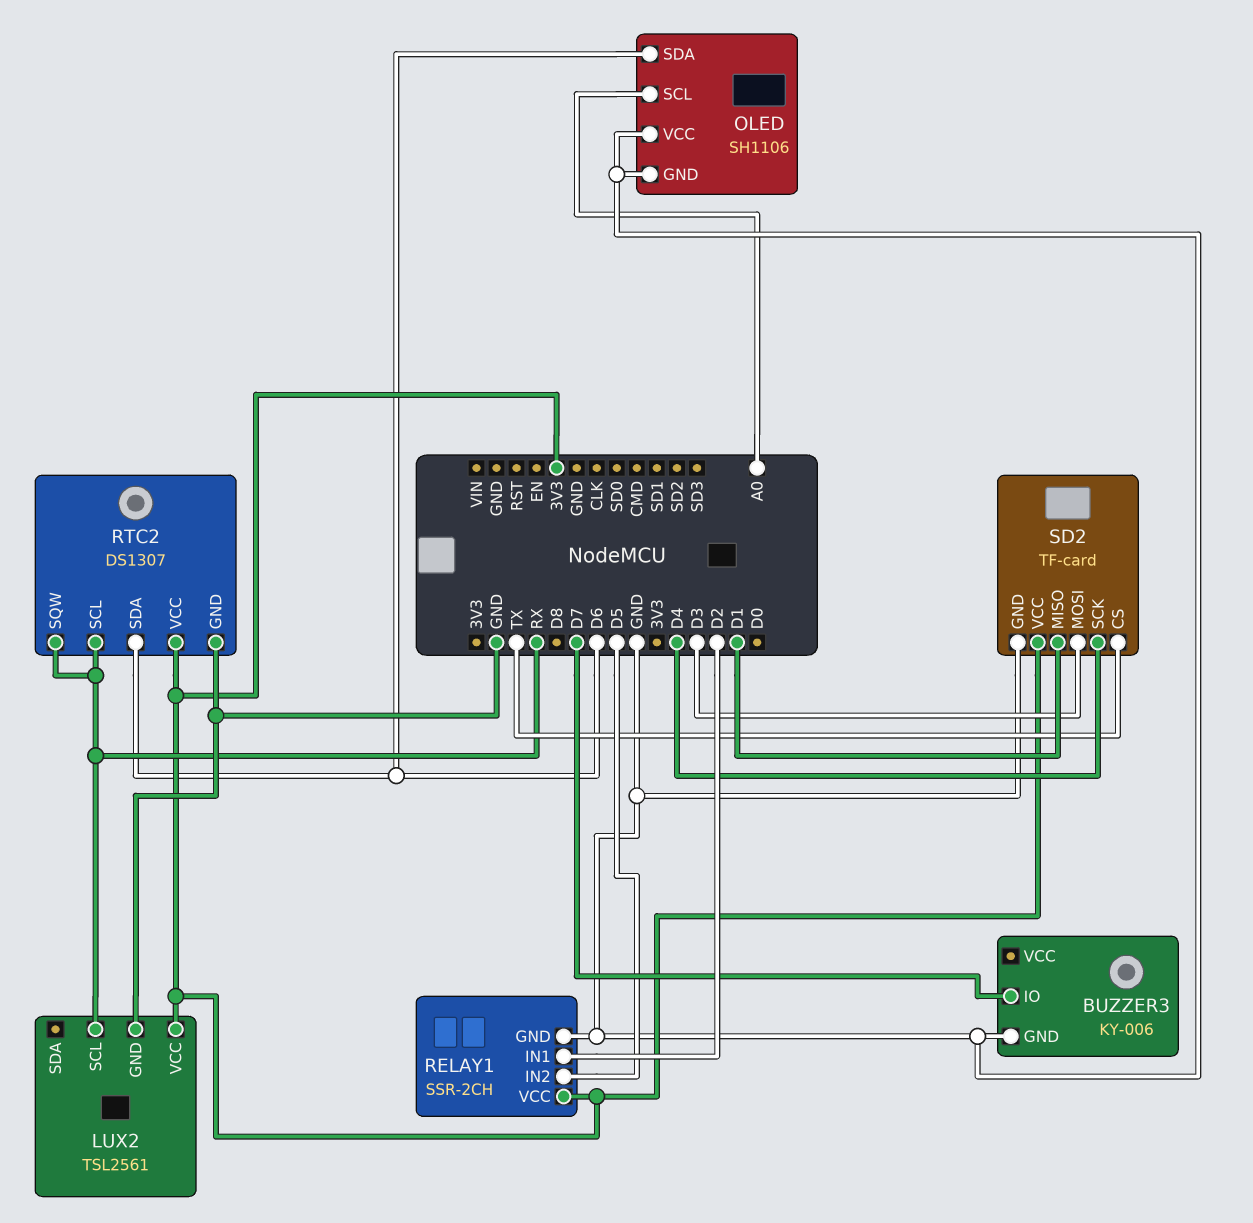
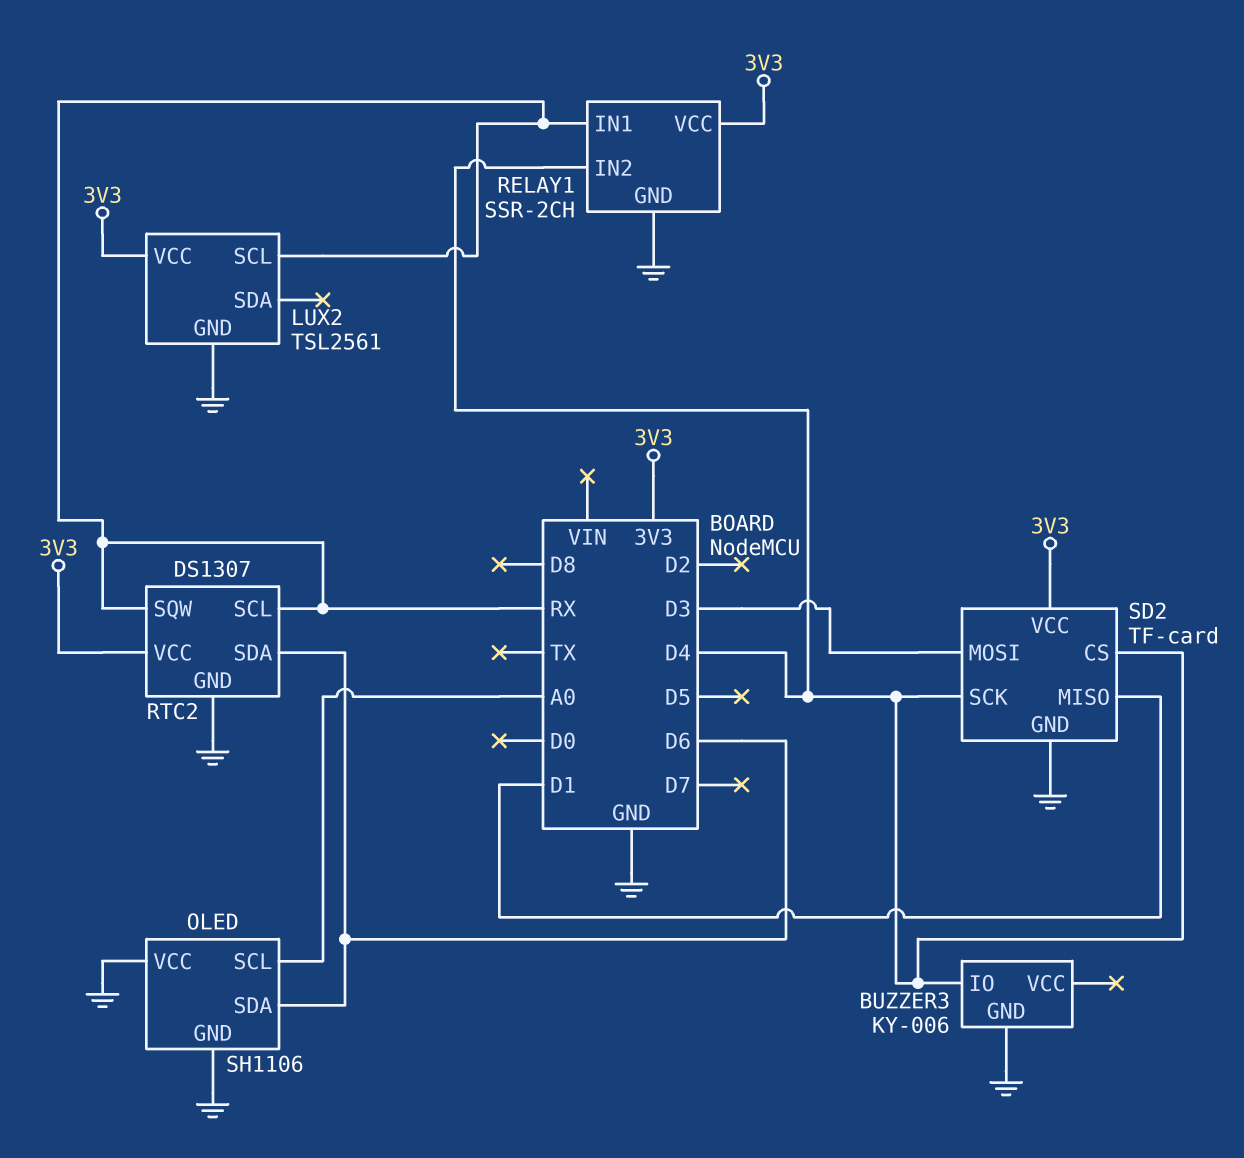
BUZZER3 pin IO: D7 -> D4
RELAY1 pin IN1: D2 -> RX
RELAY1 pin IN2: D5 -> D4
SD2 pin CS: TX -> D4

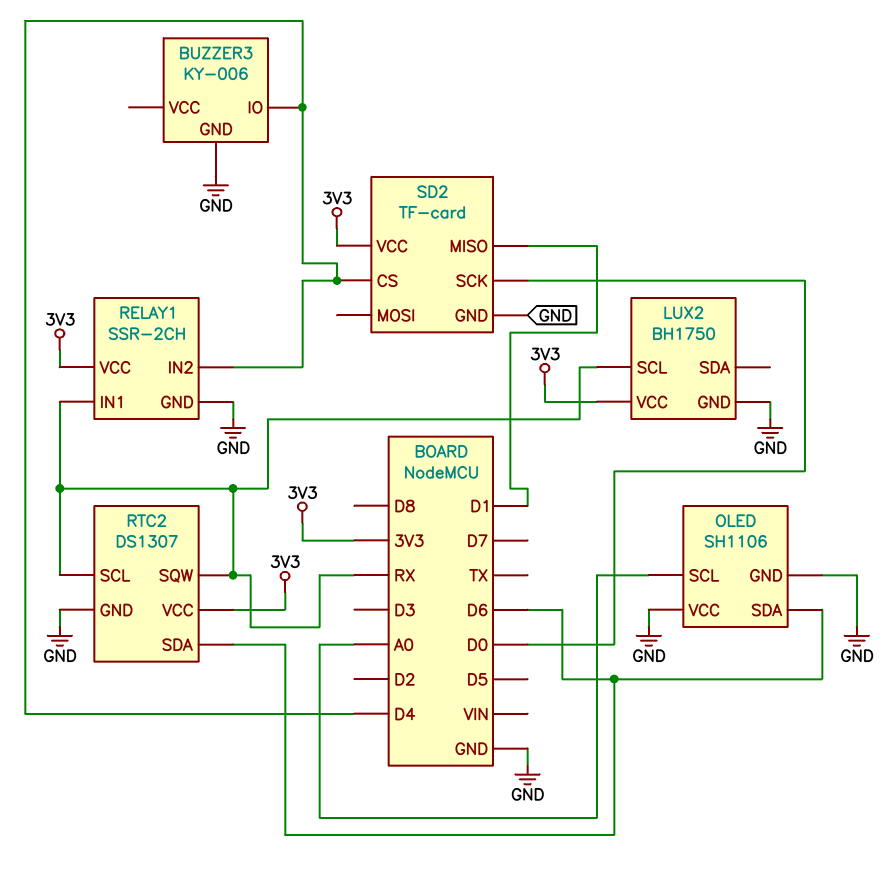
LUX2: TSL2561 -> BH1750
SD2 pin MOSI: D3 -> none
SD2 pin SCK: D4 -> D0

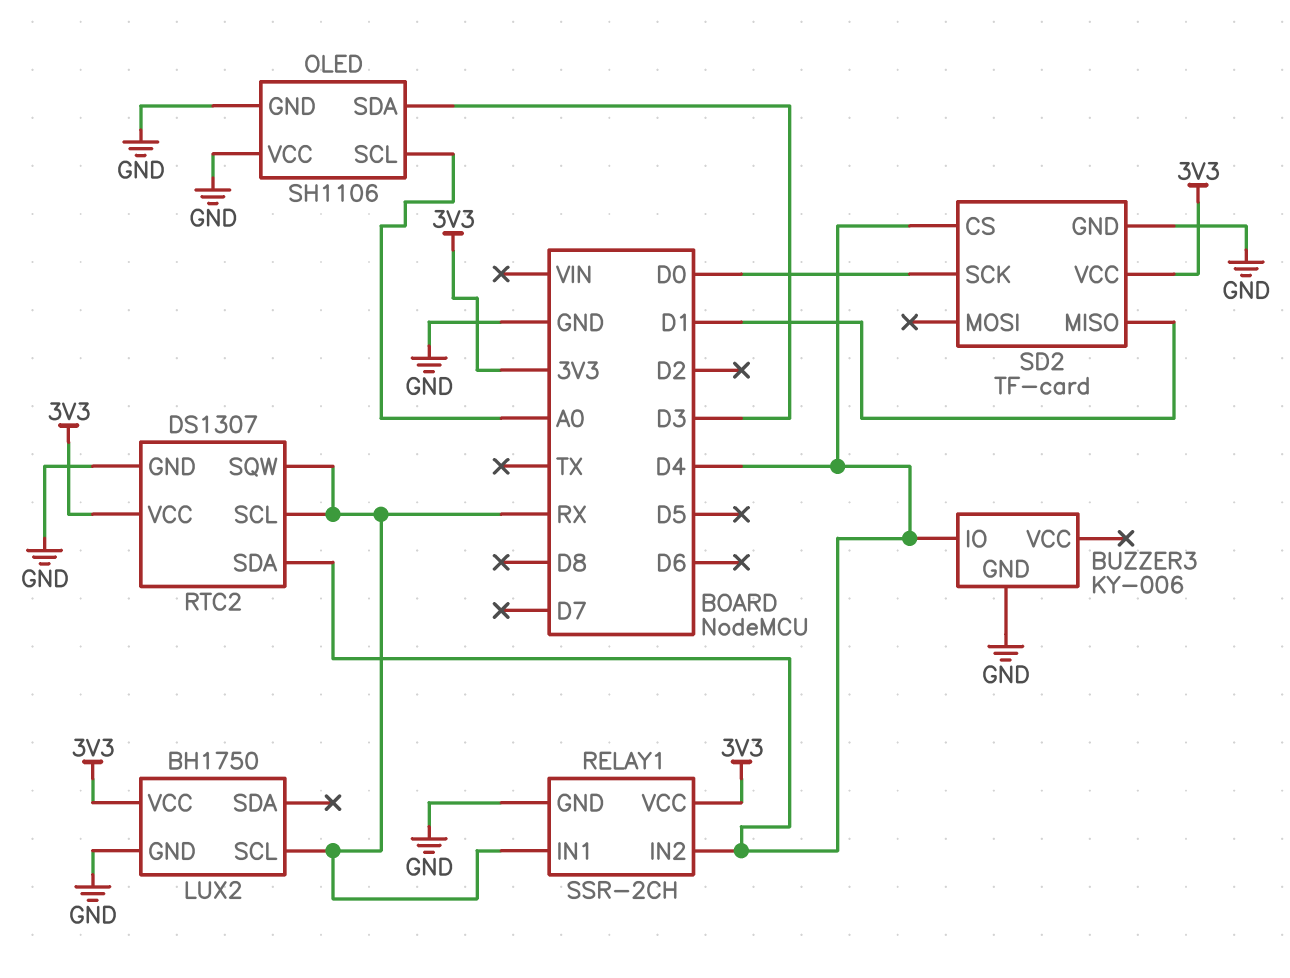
OLED pin SDA: D6 -> D3
RTC2 pin SDA: D6 -> D4

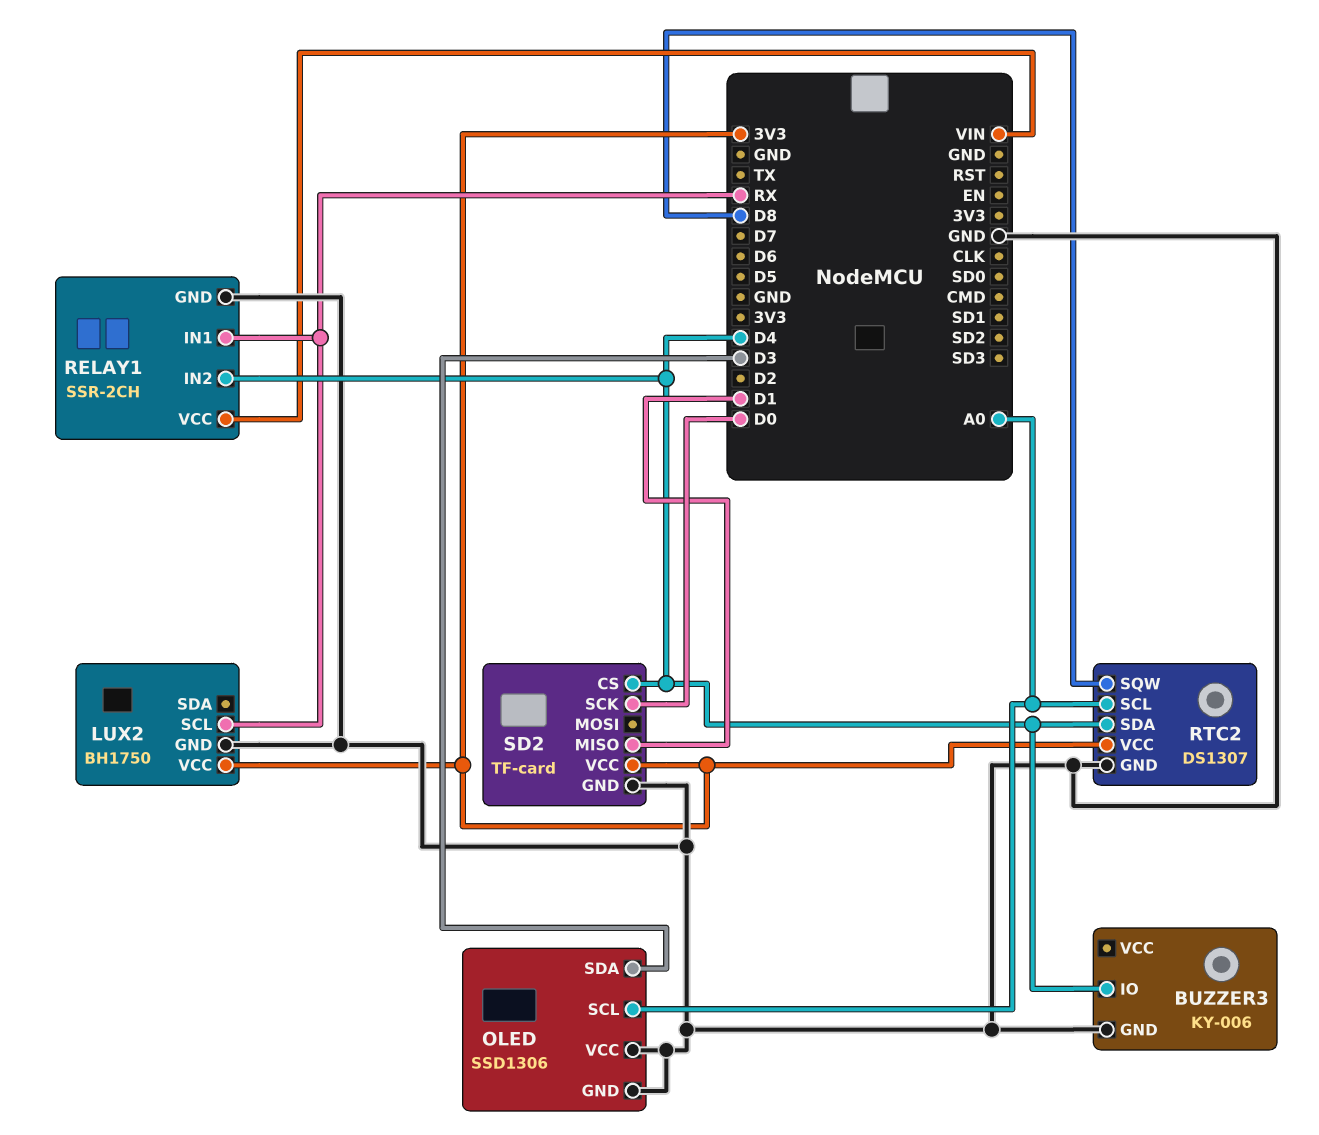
OLED: SH1106 -> SSD1306
RELAY1 pin VCC: 3V3 -> VIN
RTC2 pin SCL: RX -> A0
RTC2 pin SQW: RX -> D8

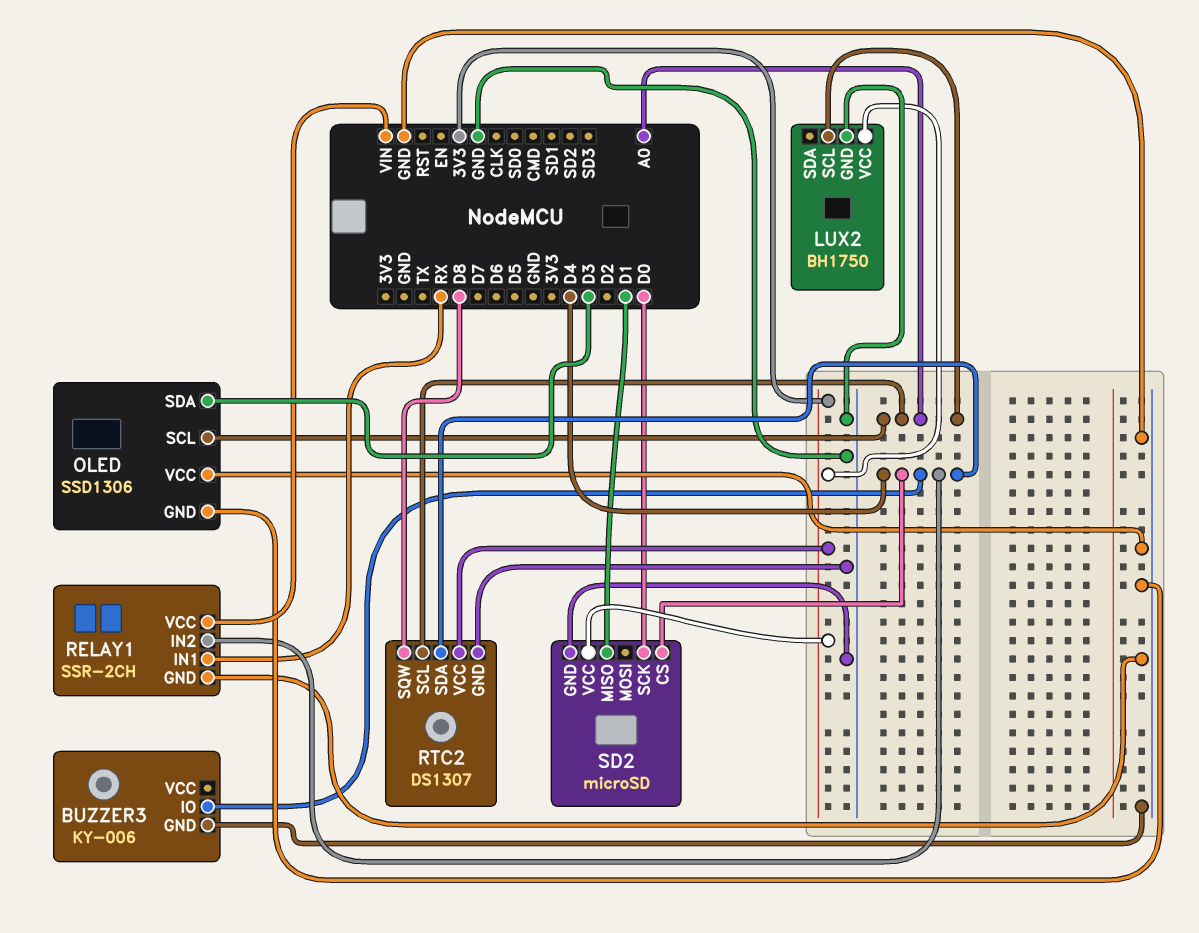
LUX2 pin SCL: RX -> A0
SD2: TF-card -> microSD

